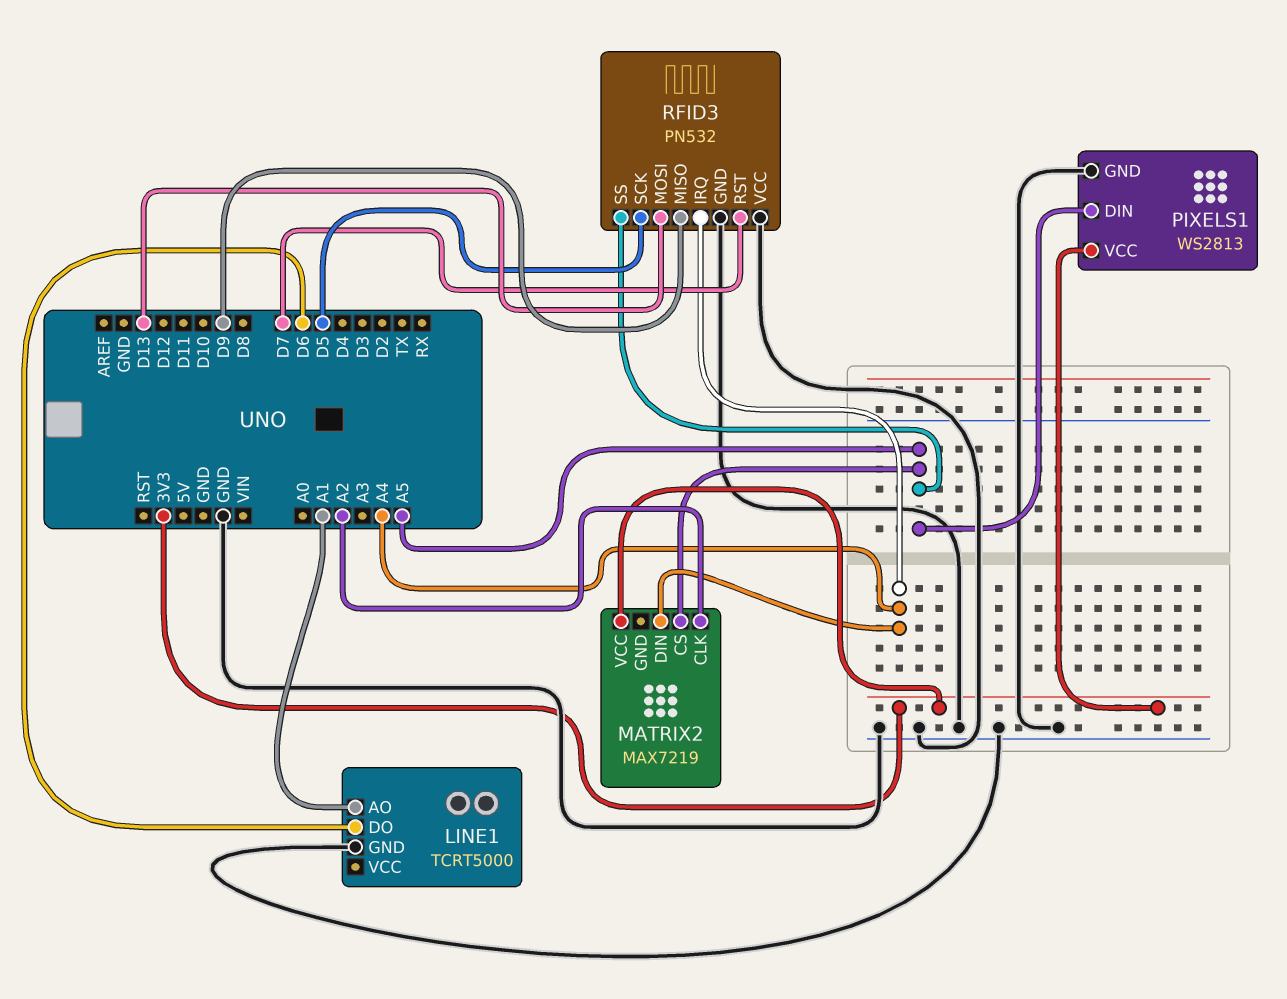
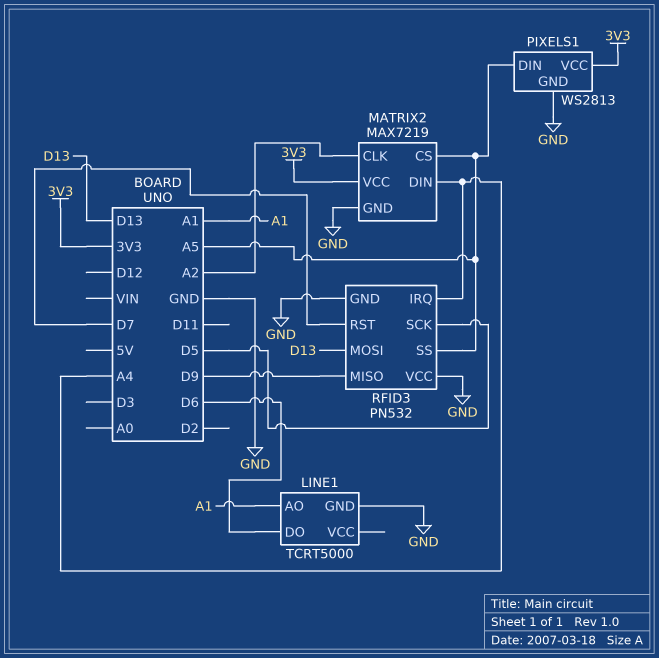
MATRIX2 pin GND: none -> GND

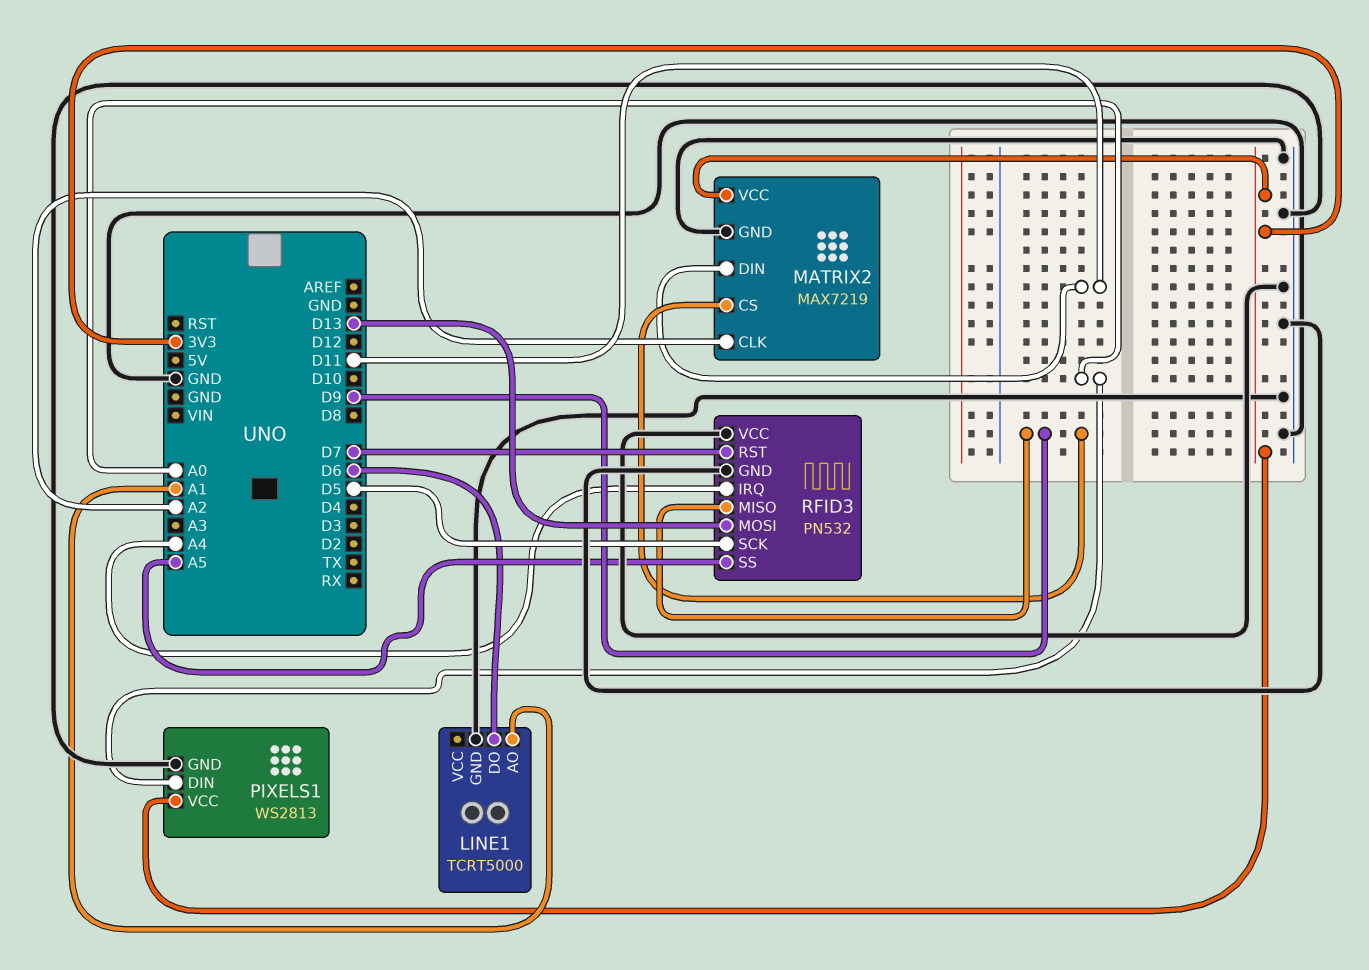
MATRIX2 pin CS: A5 -> D9
MATRIX2 pin DIN: A4 -> D11
PIXELS1 pin DIN: A5 -> A0

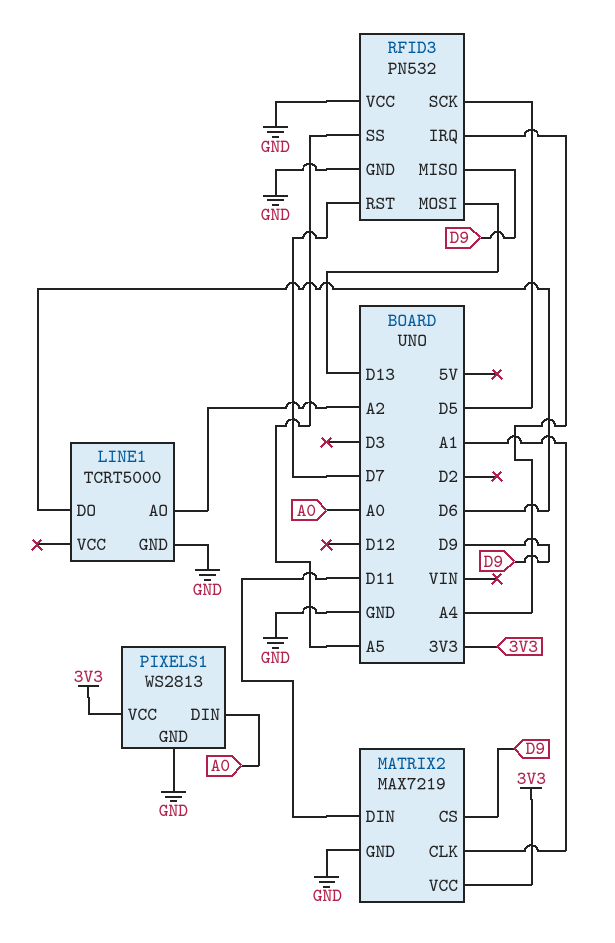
LINE1 pin AO: A1 -> A2
MATRIX2 pin CLK: A2 -> A1

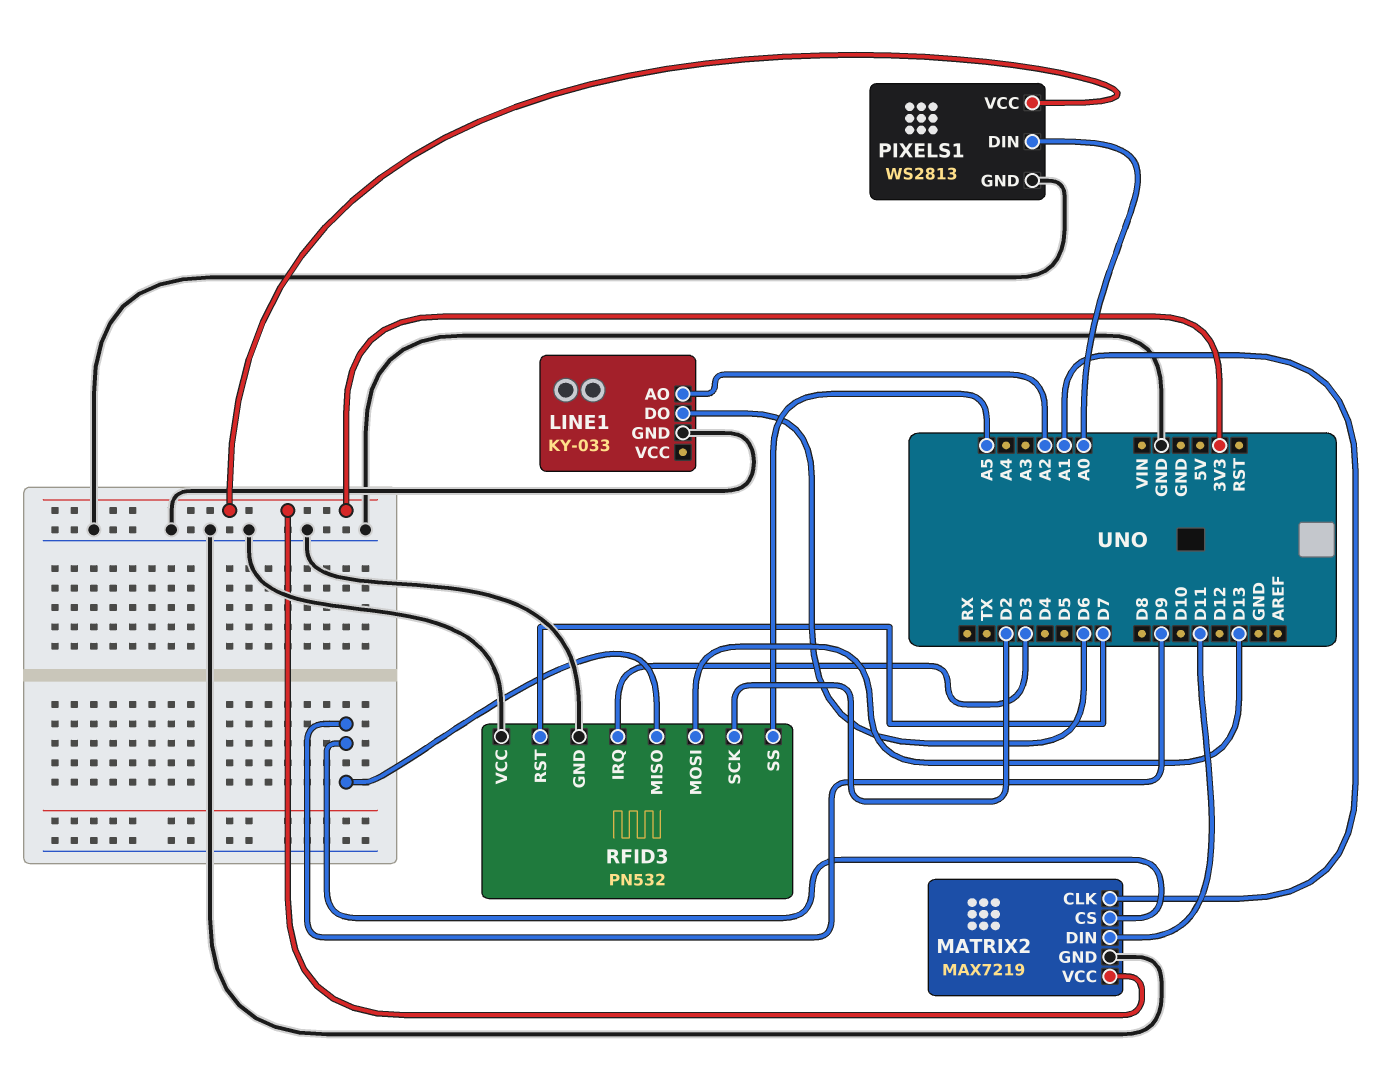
LINE1: TCRT5000 -> KY-033
RFID3 pin IRQ: A4 -> D3
RFID3 pin SCK: D5 -> D2

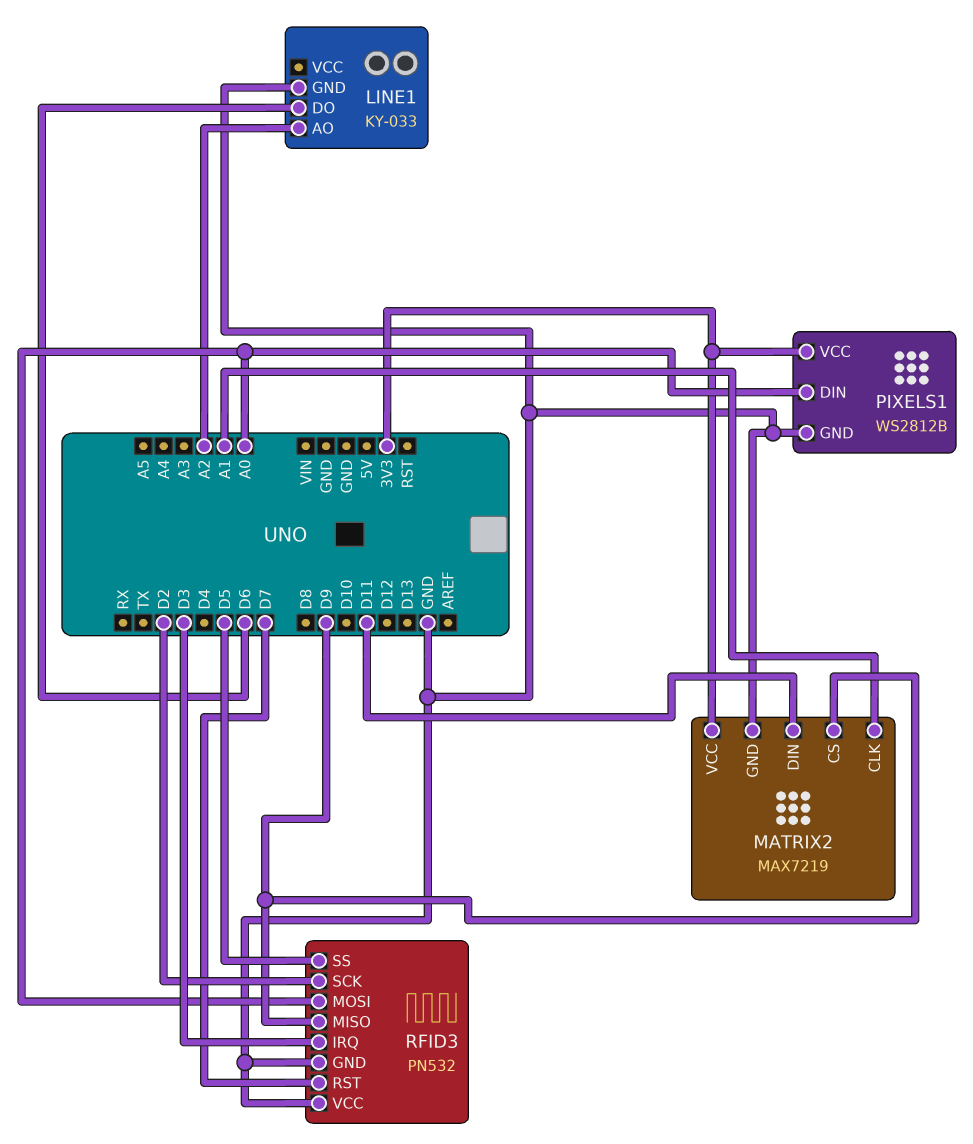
PIXELS1: WS2813 -> WS2812B
RFID3 pin MOSI: D13 -> A0
RFID3 pin SS: A5 -> D5

